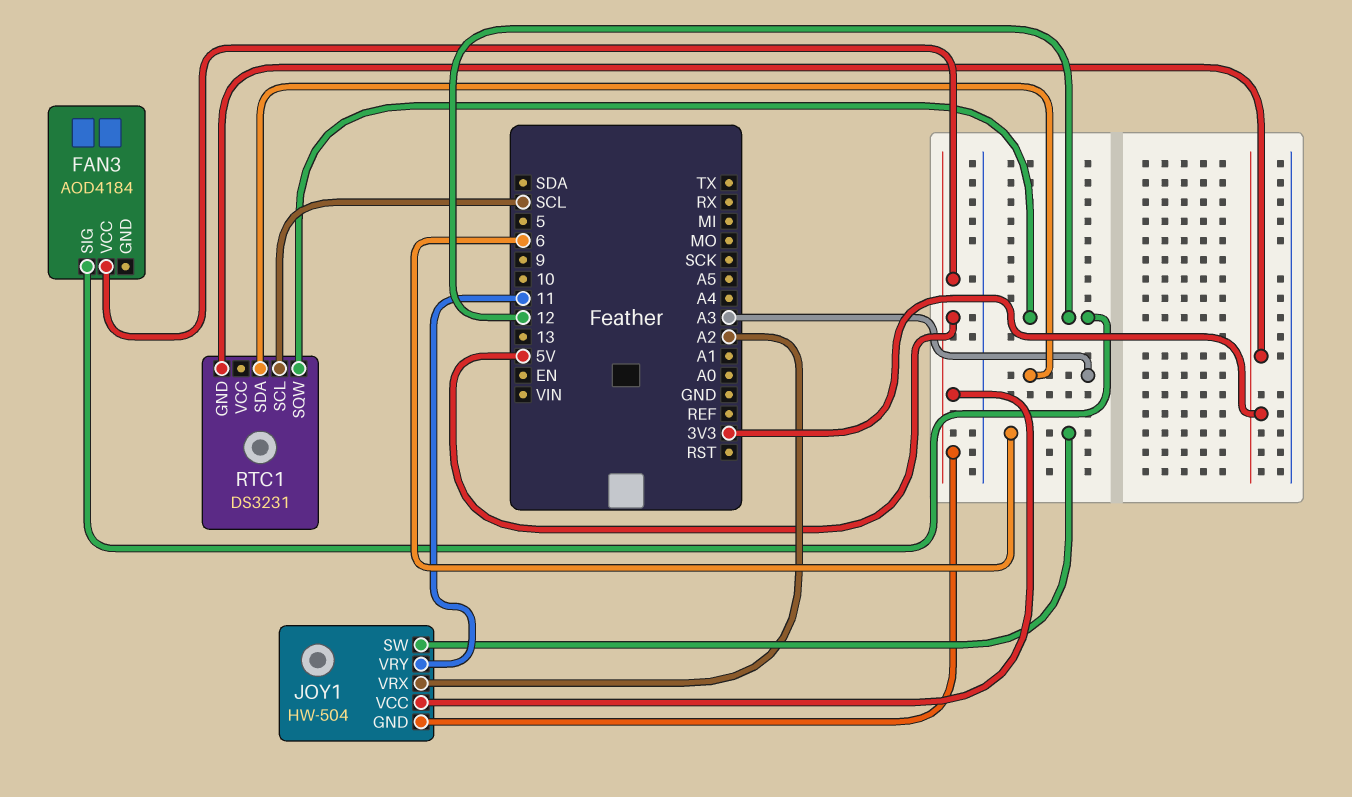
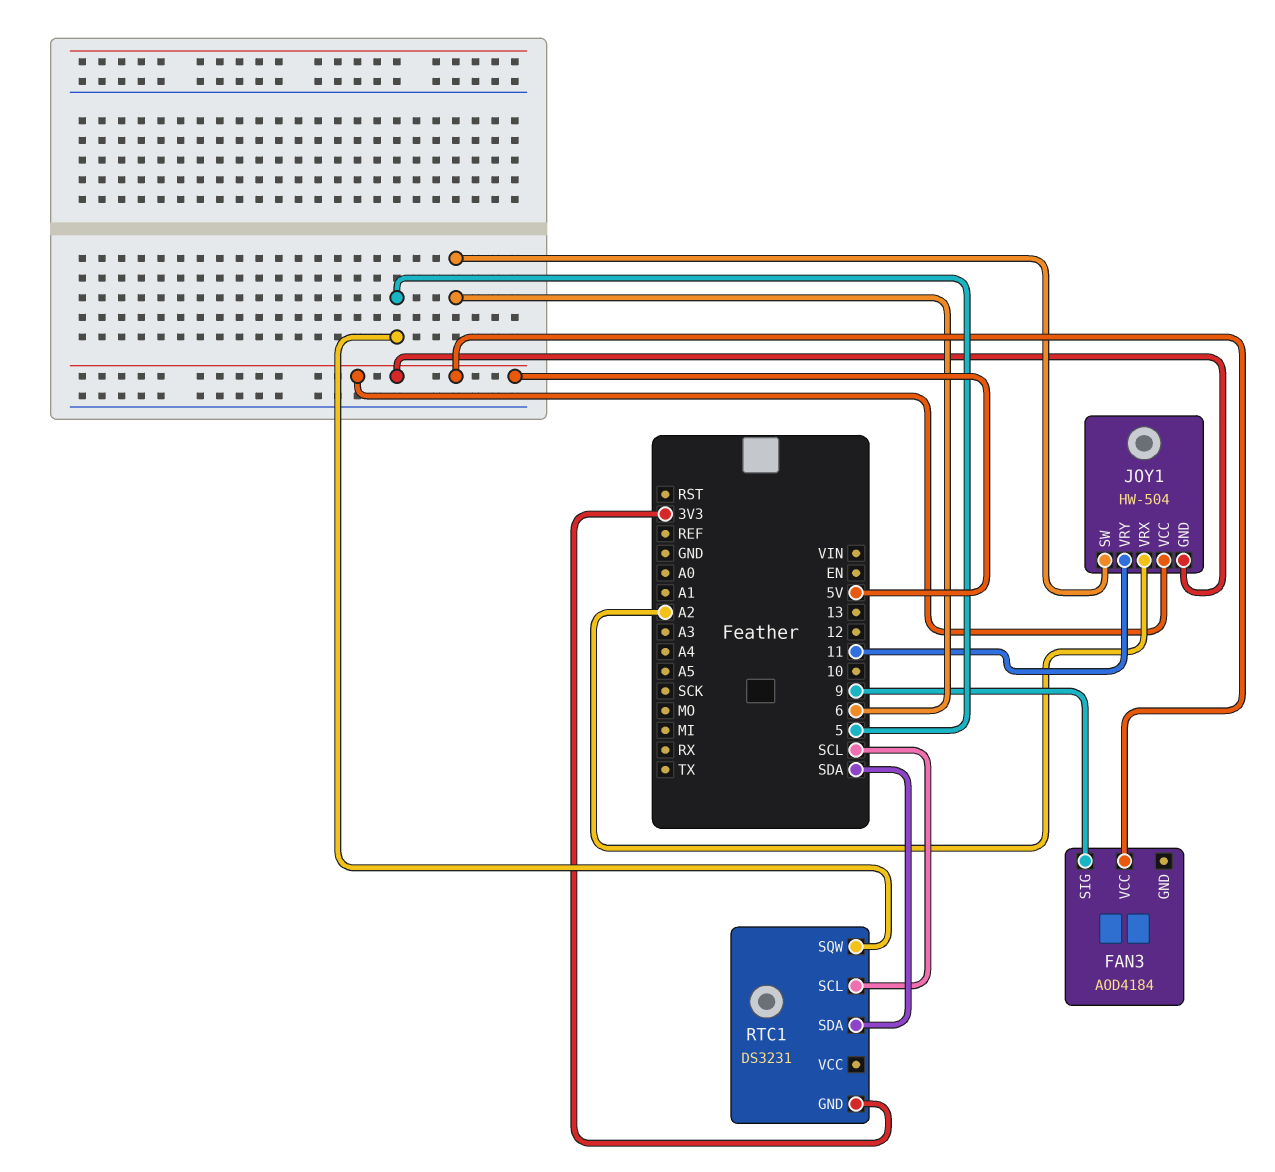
FAN3 pin SIG: 12 -> 9
RTC1 pin SDA: A3 -> SDA
RTC1 pin SQW: 12 -> 5

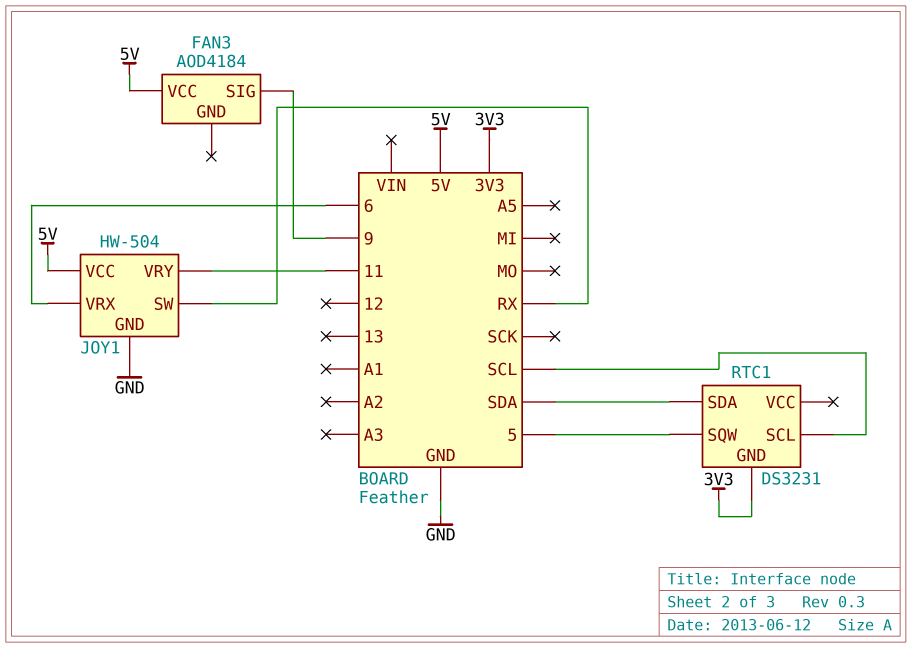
JOY1 pin GND: 5V -> GND
JOY1 pin SW: 6 -> RX
JOY1 pin VRX: A2 -> 6

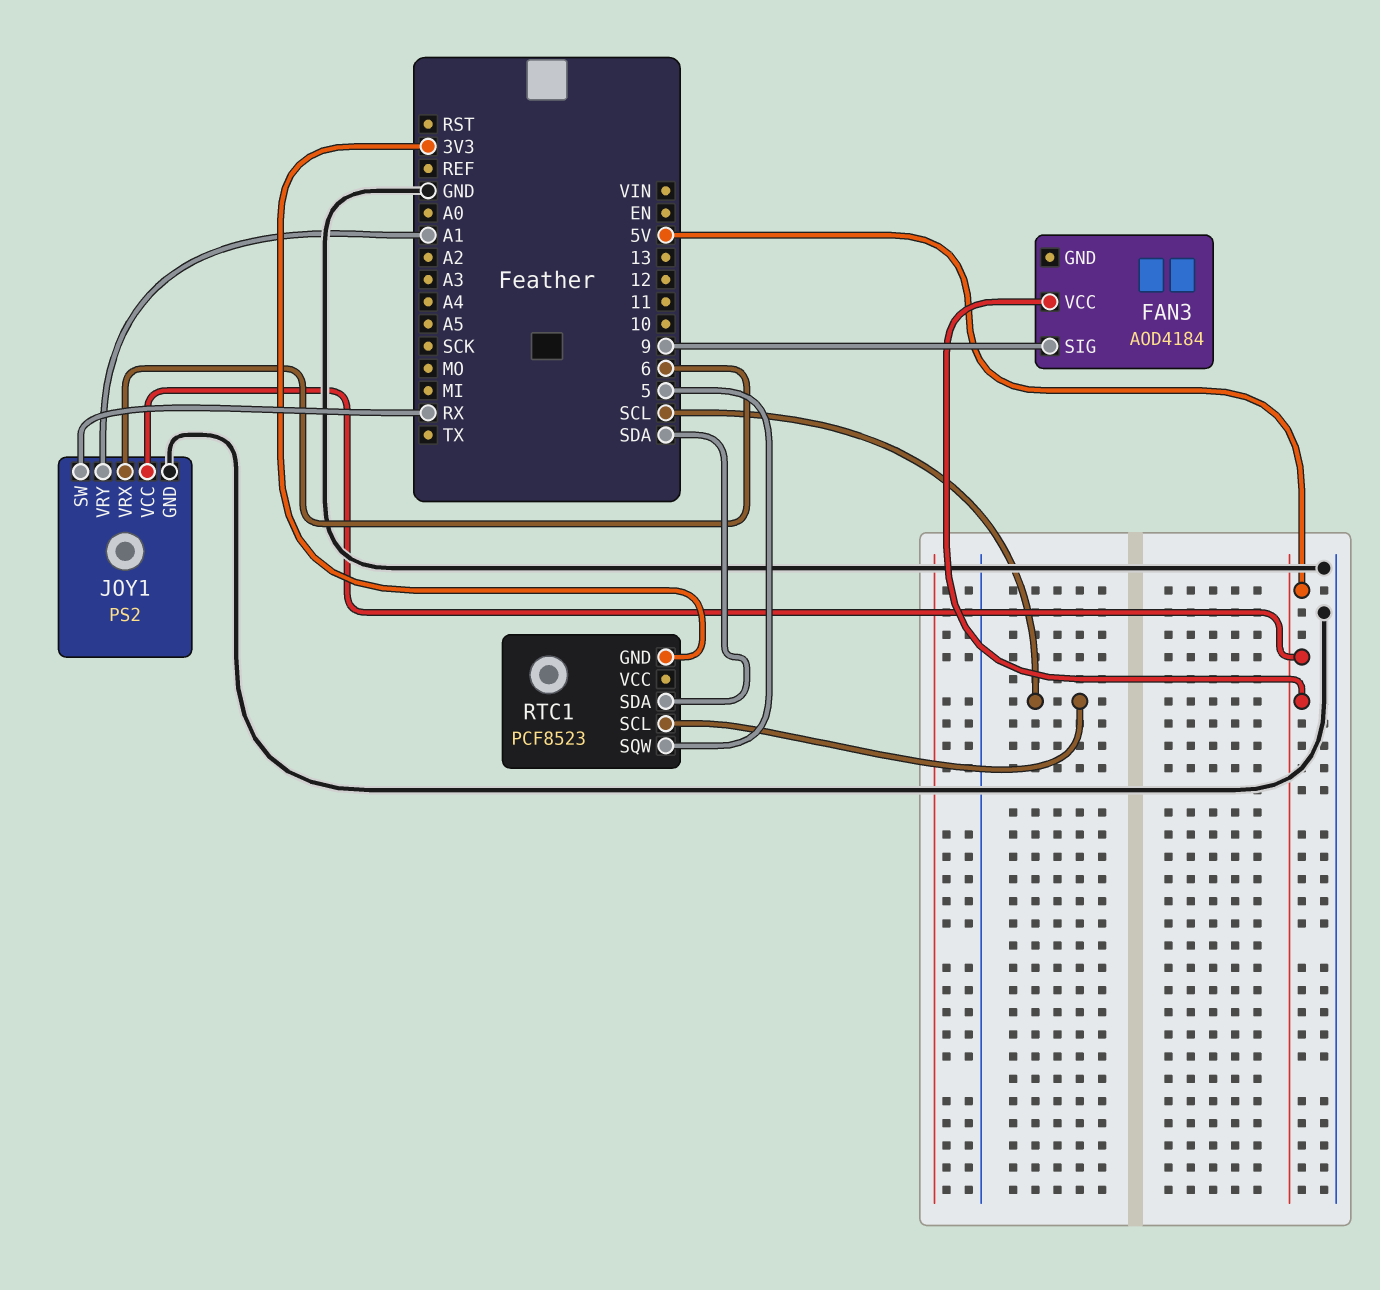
JOY1: HW-504 -> PS2
JOY1 pin VRY: 11 -> A1
RTC1: DS3231 -> PCF8523

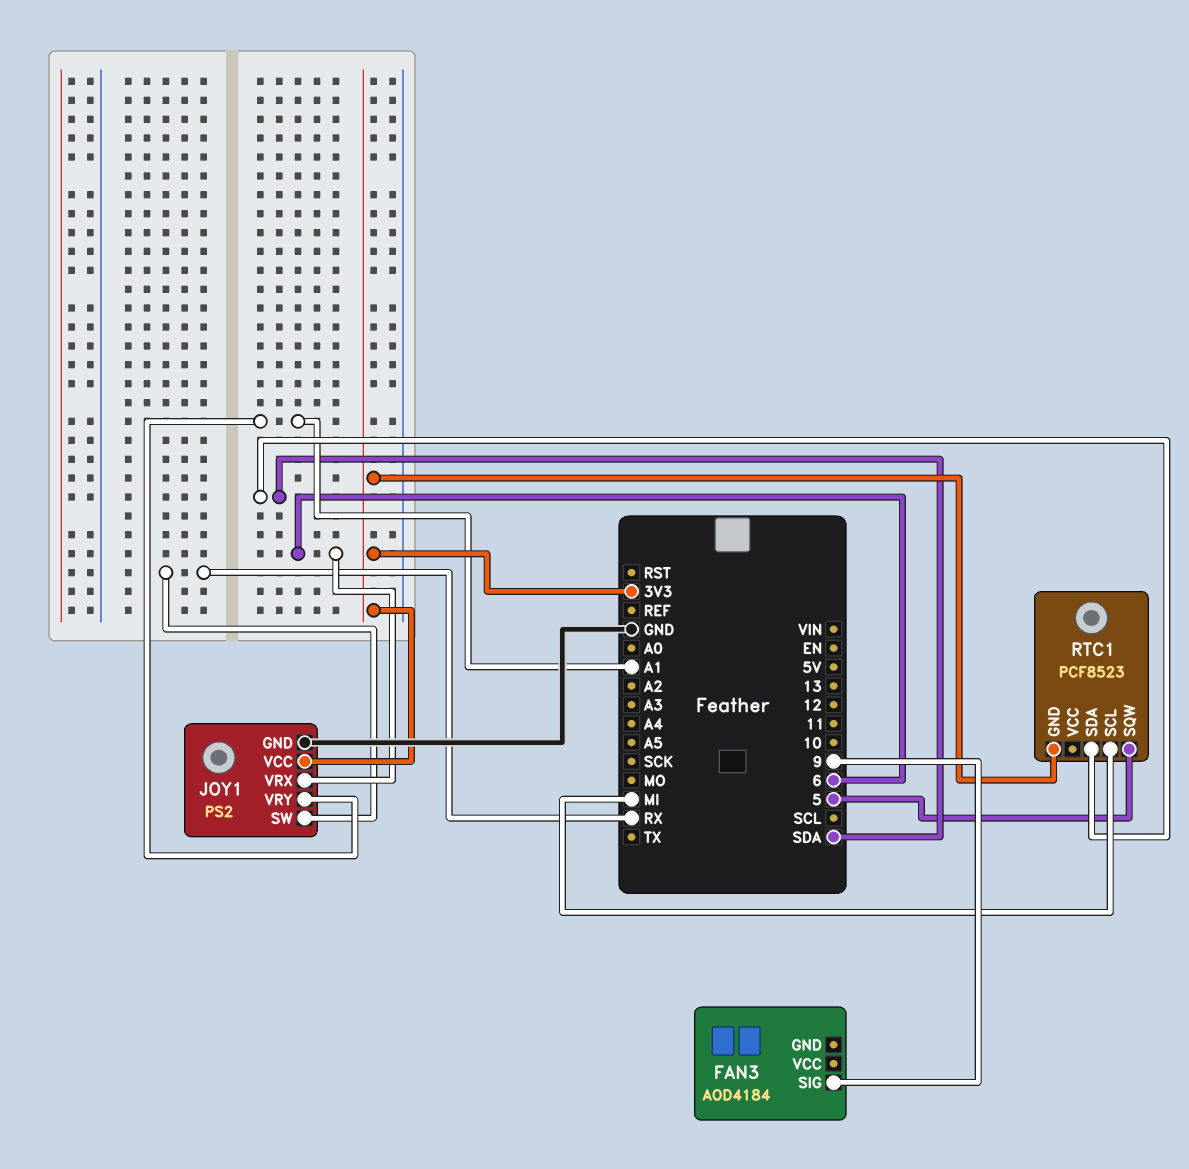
FAN3 pin VCC: 5V -> none
JOY1 pin VCC: 5V -> 3V3
RTC1 pin SCL: SCL -> MI

